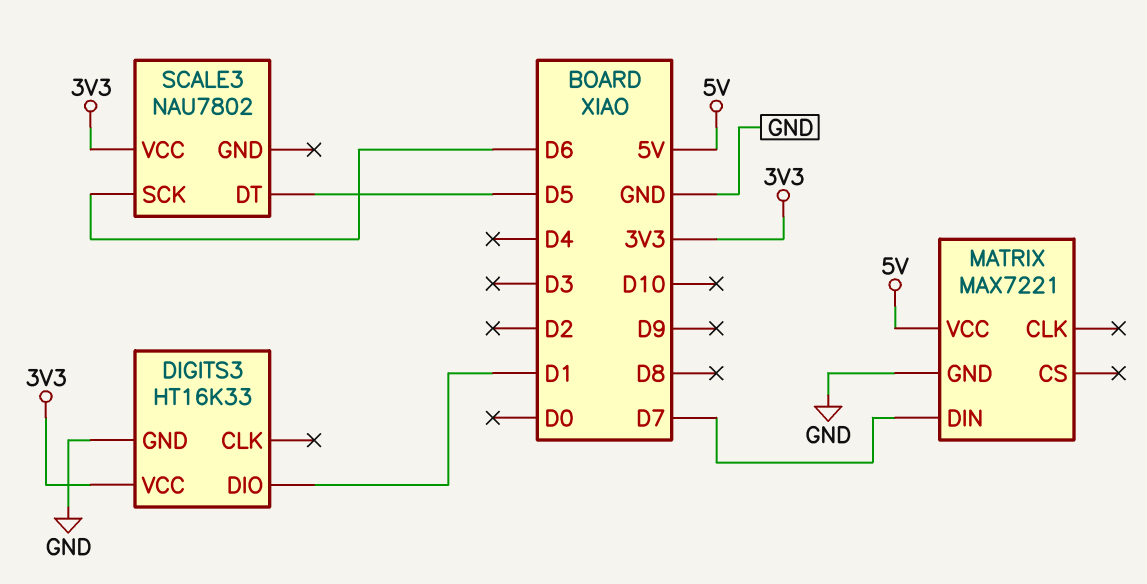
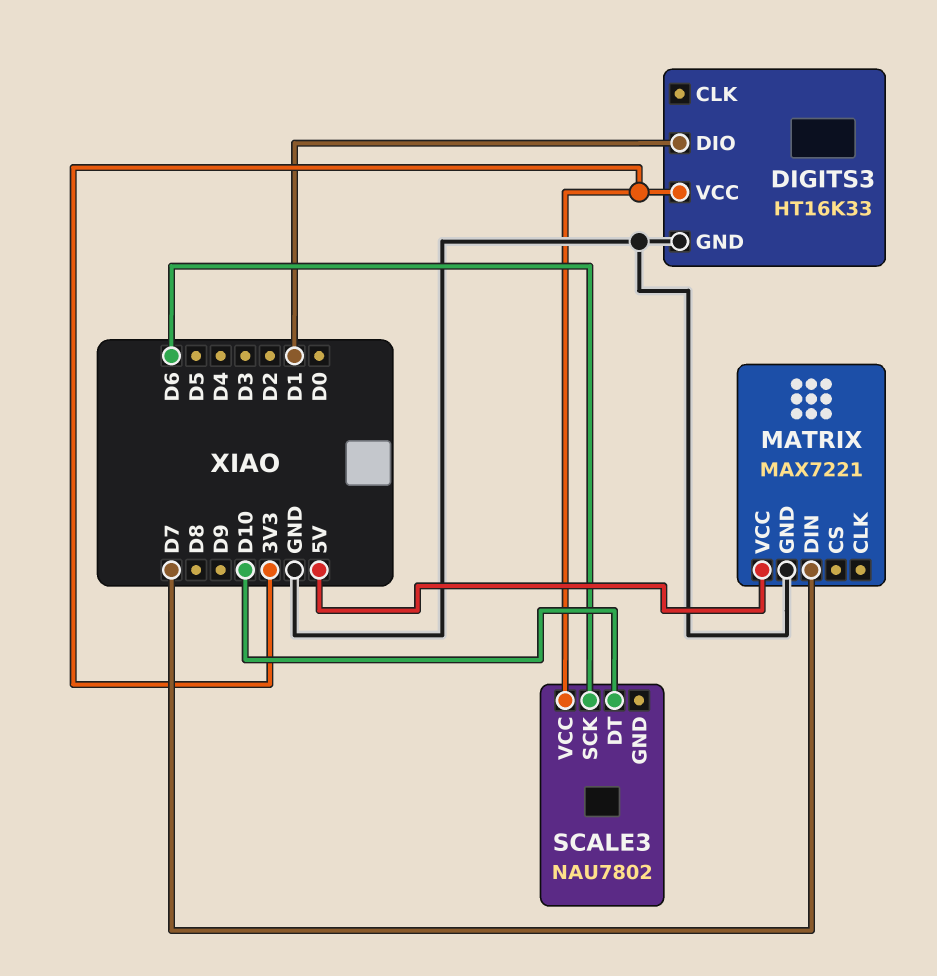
SCALE3 pin DT: D5 -> D10

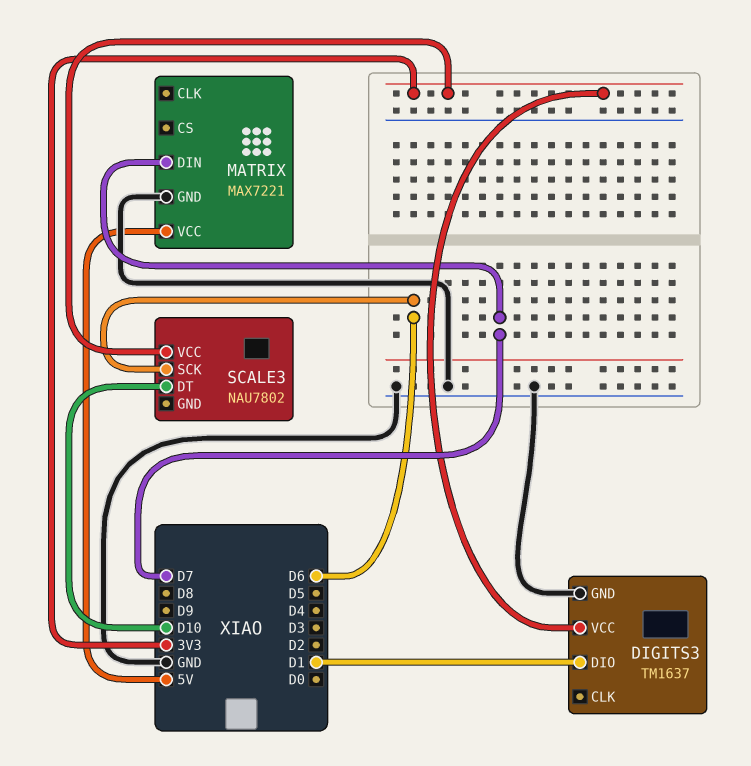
DIGITS3: HT16K33 -> TM1637

